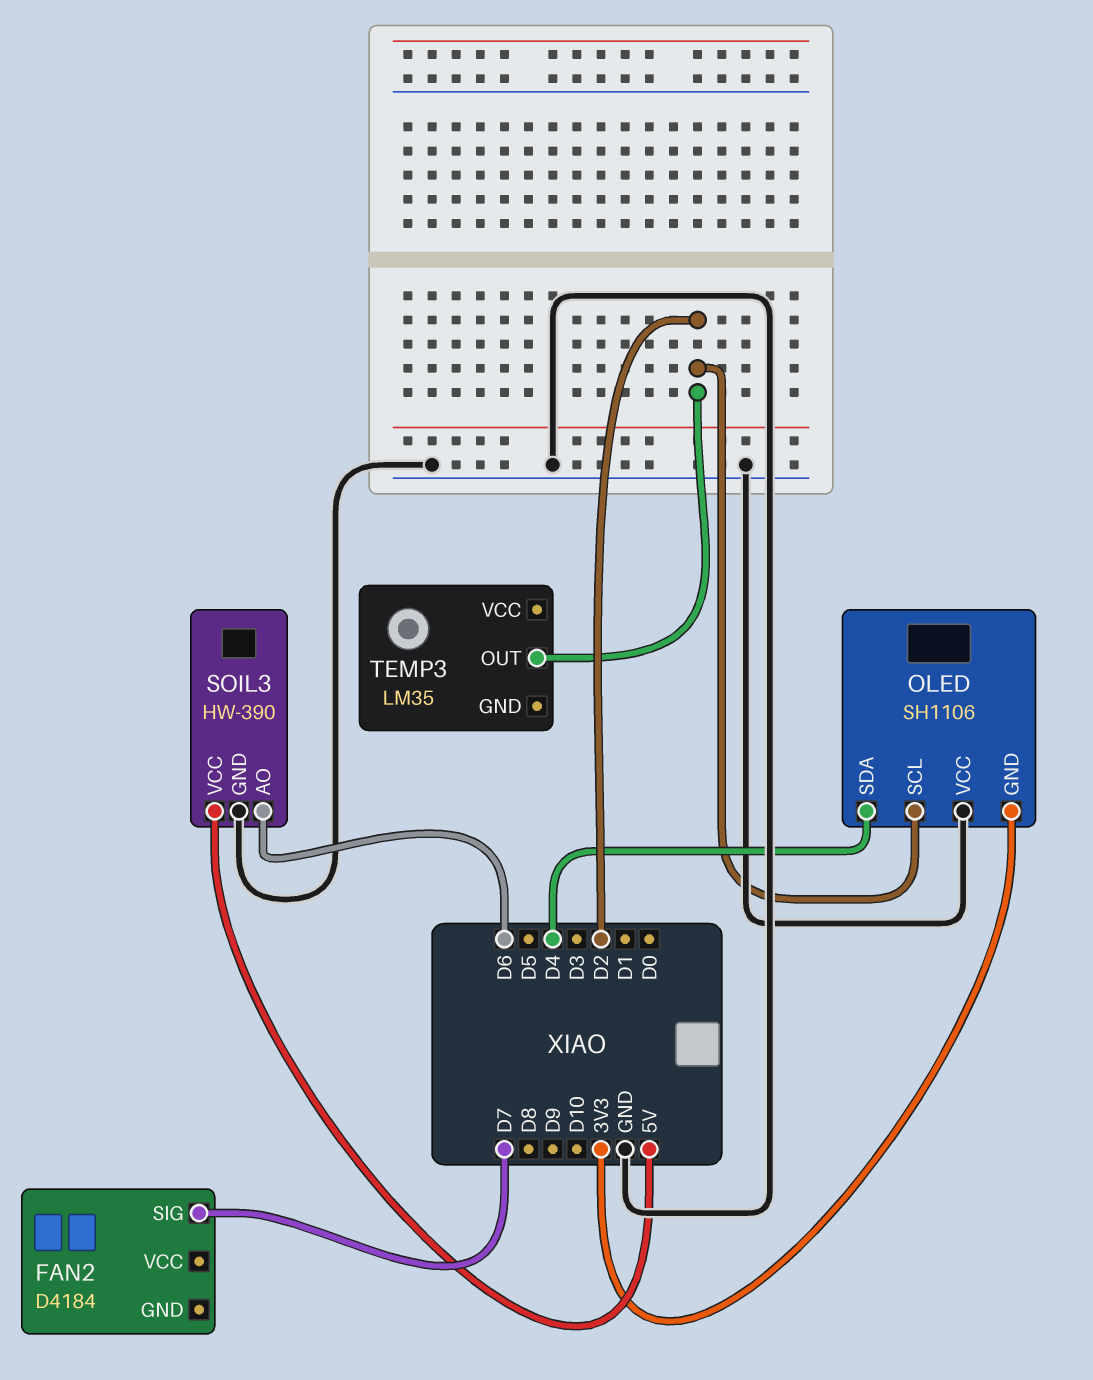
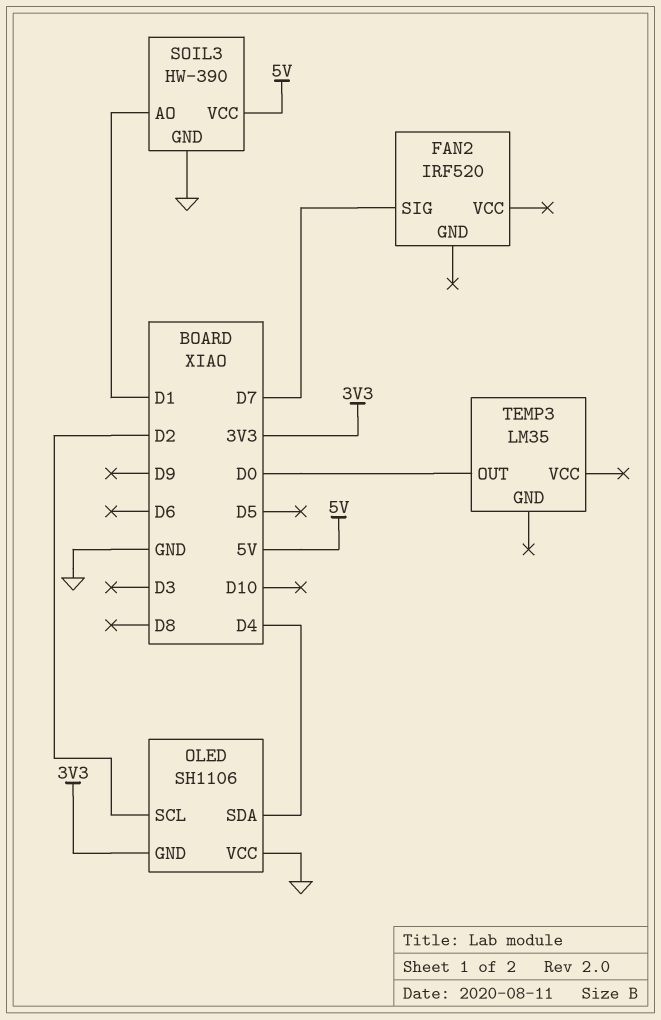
FAN2: D4184 -> IRF520
SOIL3 pin AO: D6 -> D1
TEMP3 pin OUT: D2 -> D0

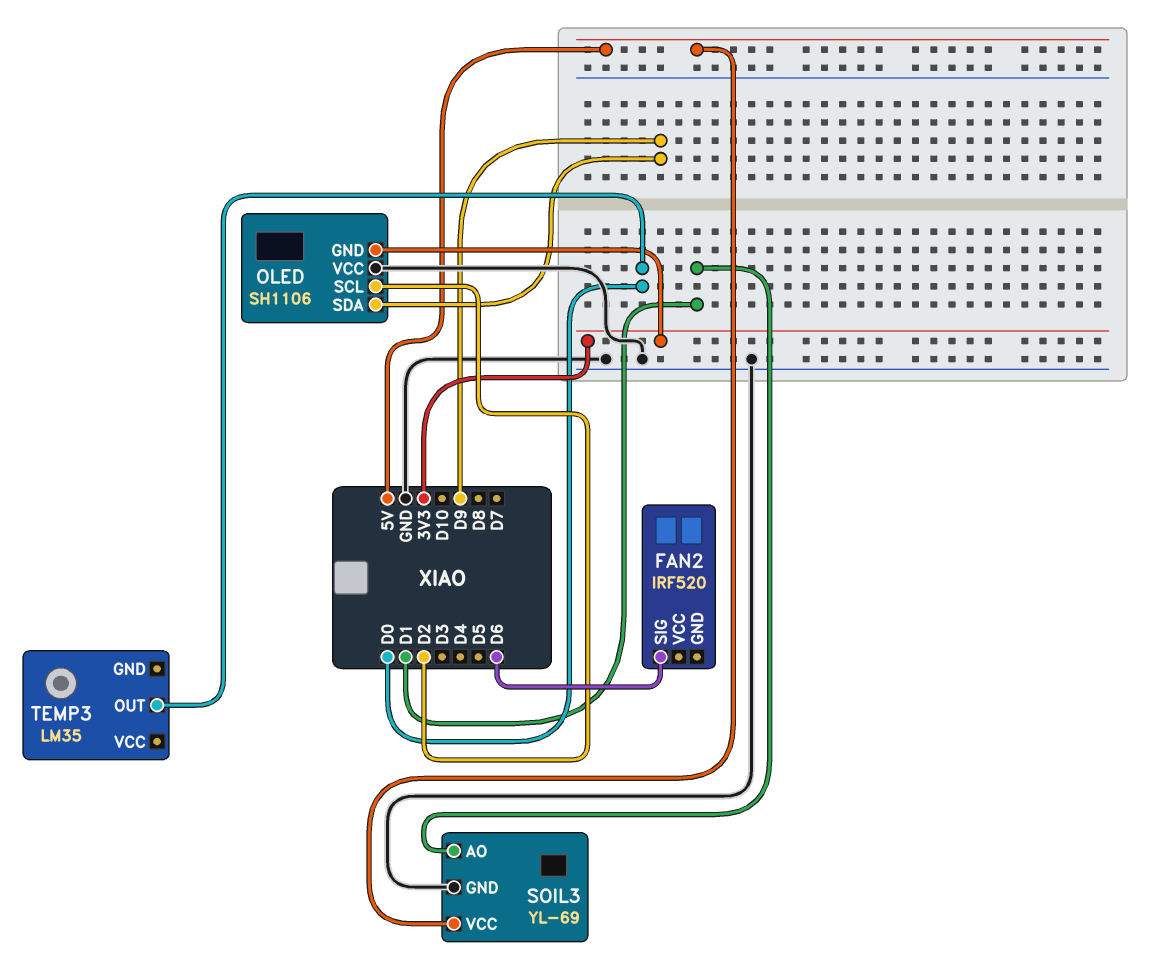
FAN2 pin SIG: D7 -> D6
OLED pin SDA: D4 -> D9
SOIL3: HW-390 -> YL-69

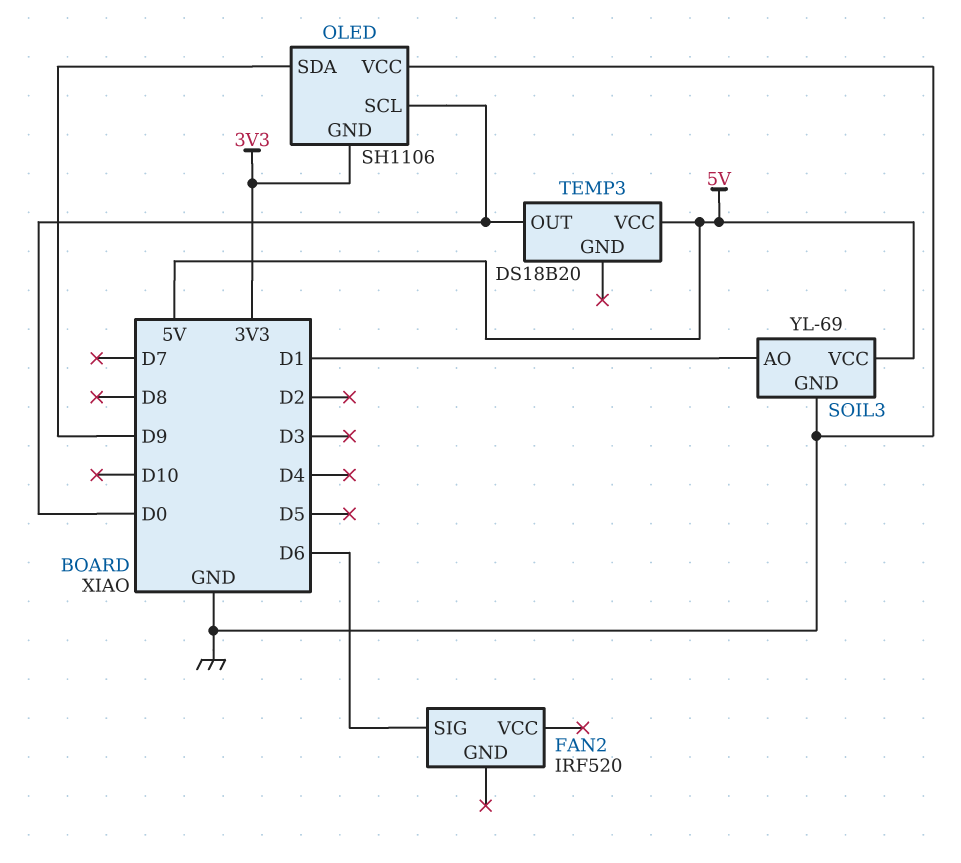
OLED pin SCL: D2 -> D0
TEMP3: LM35 -> DS18B20
TEMP3 pin VCC: none -> 5V

